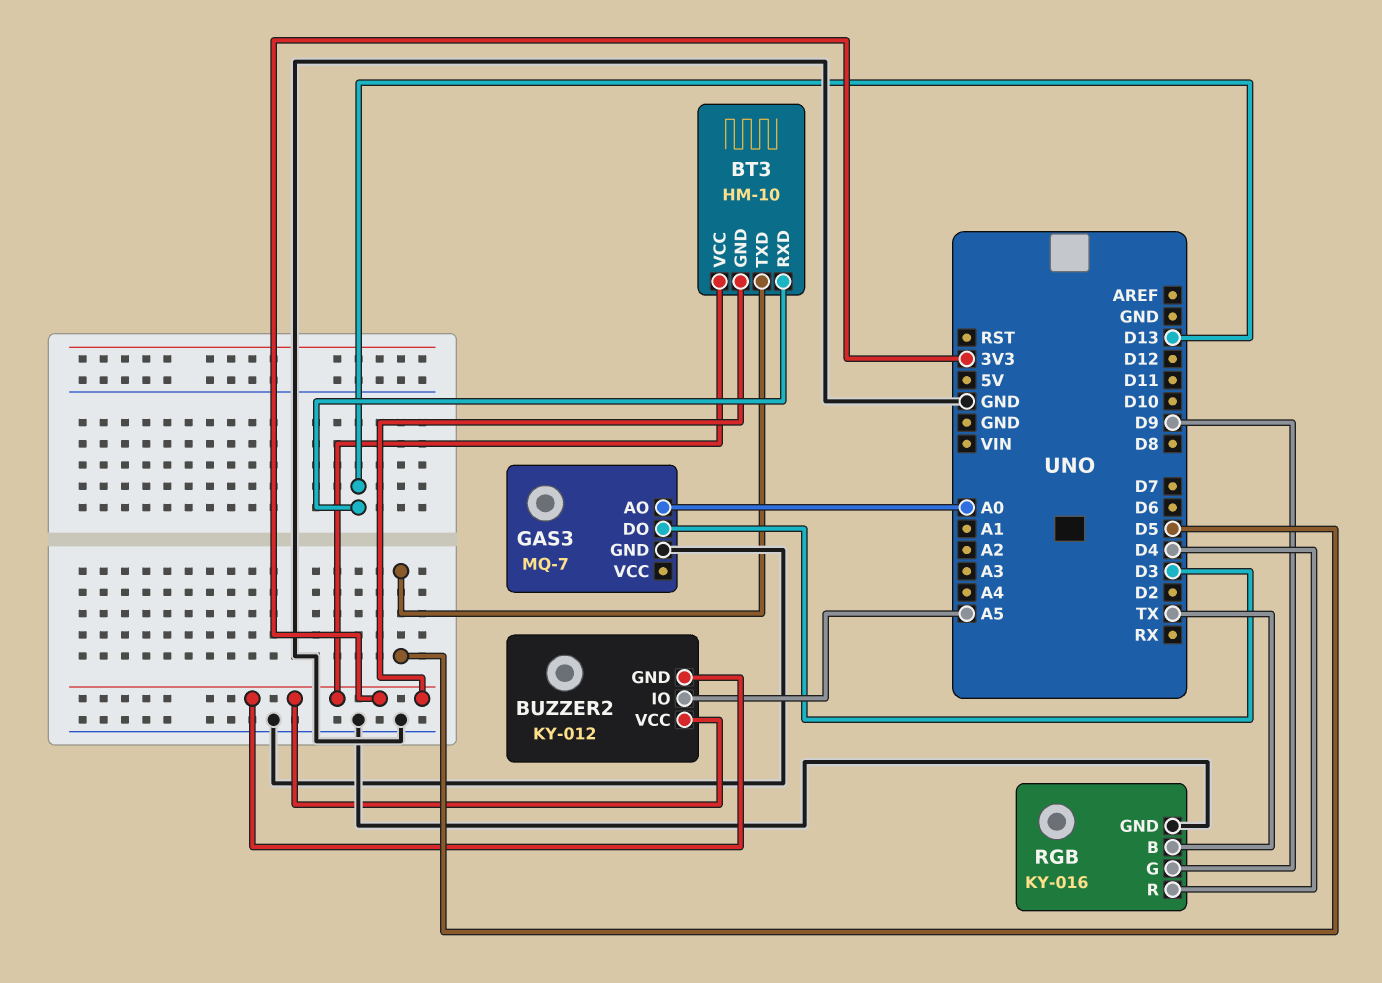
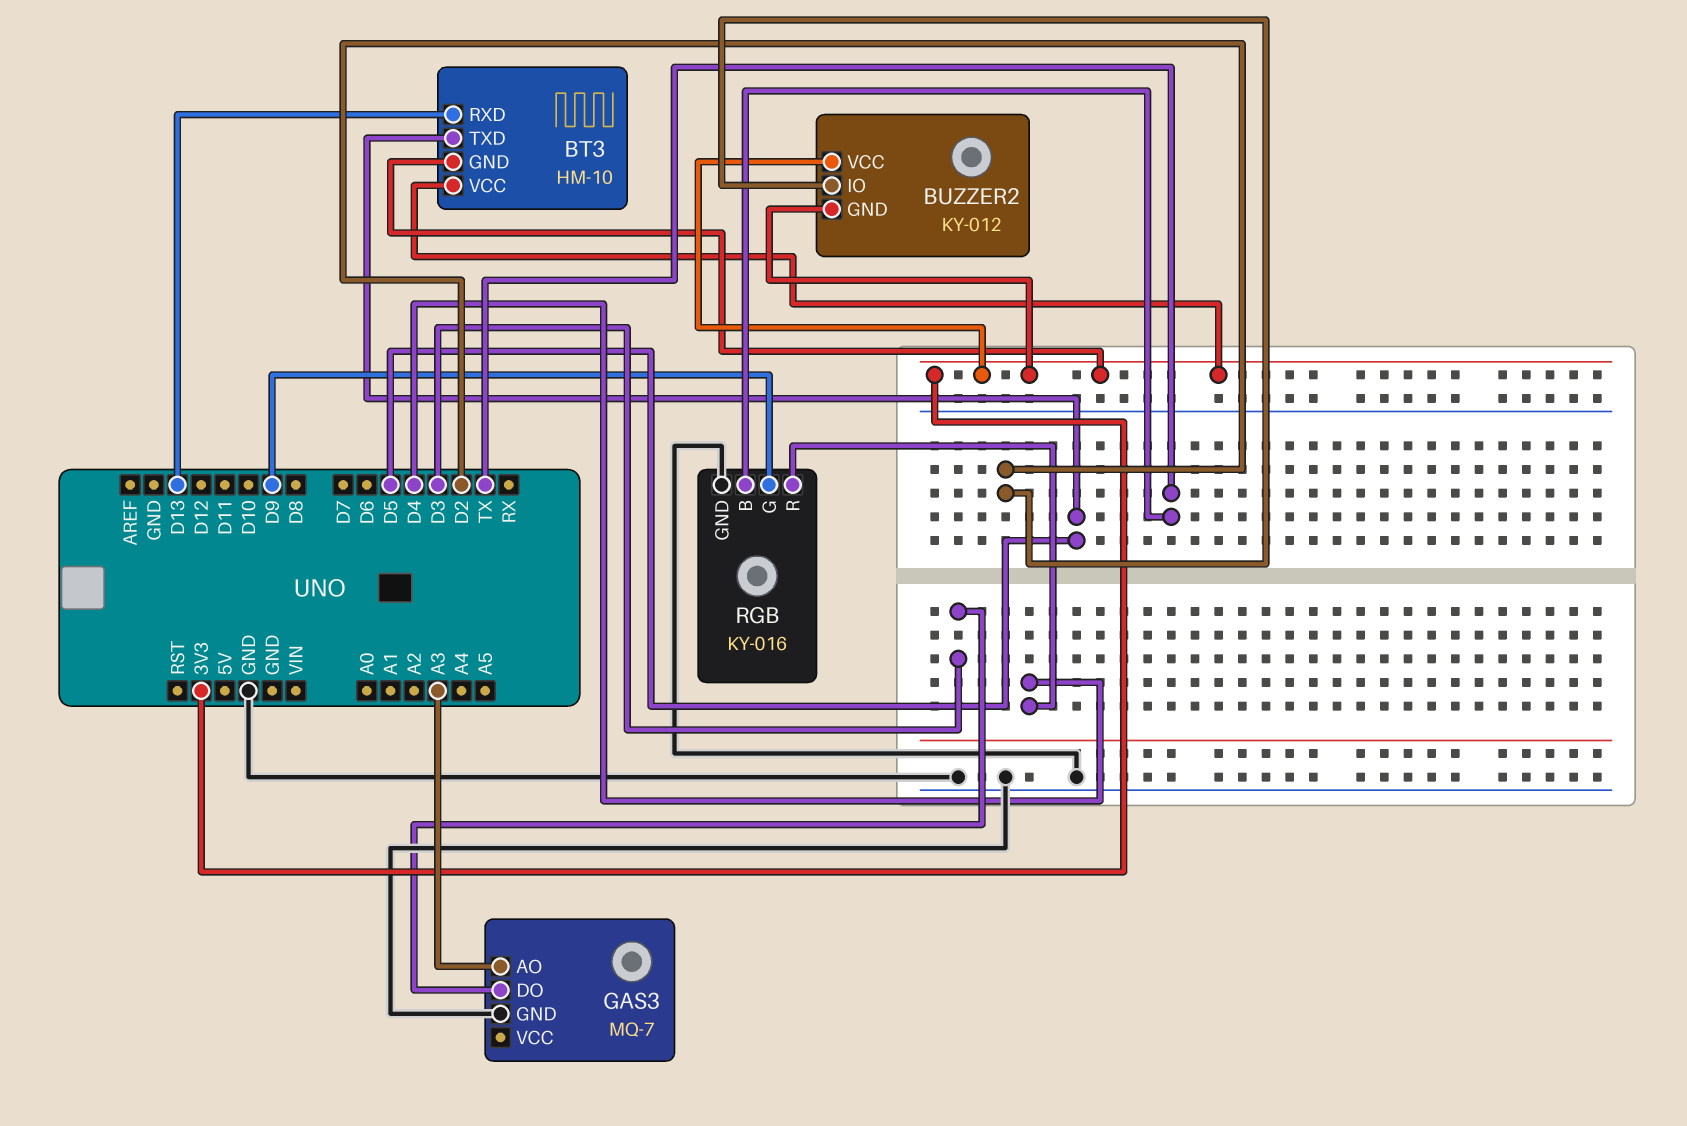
BUZZER2 pin IO: A5 -> D2
GAS3 pin AO: A0 -> A3

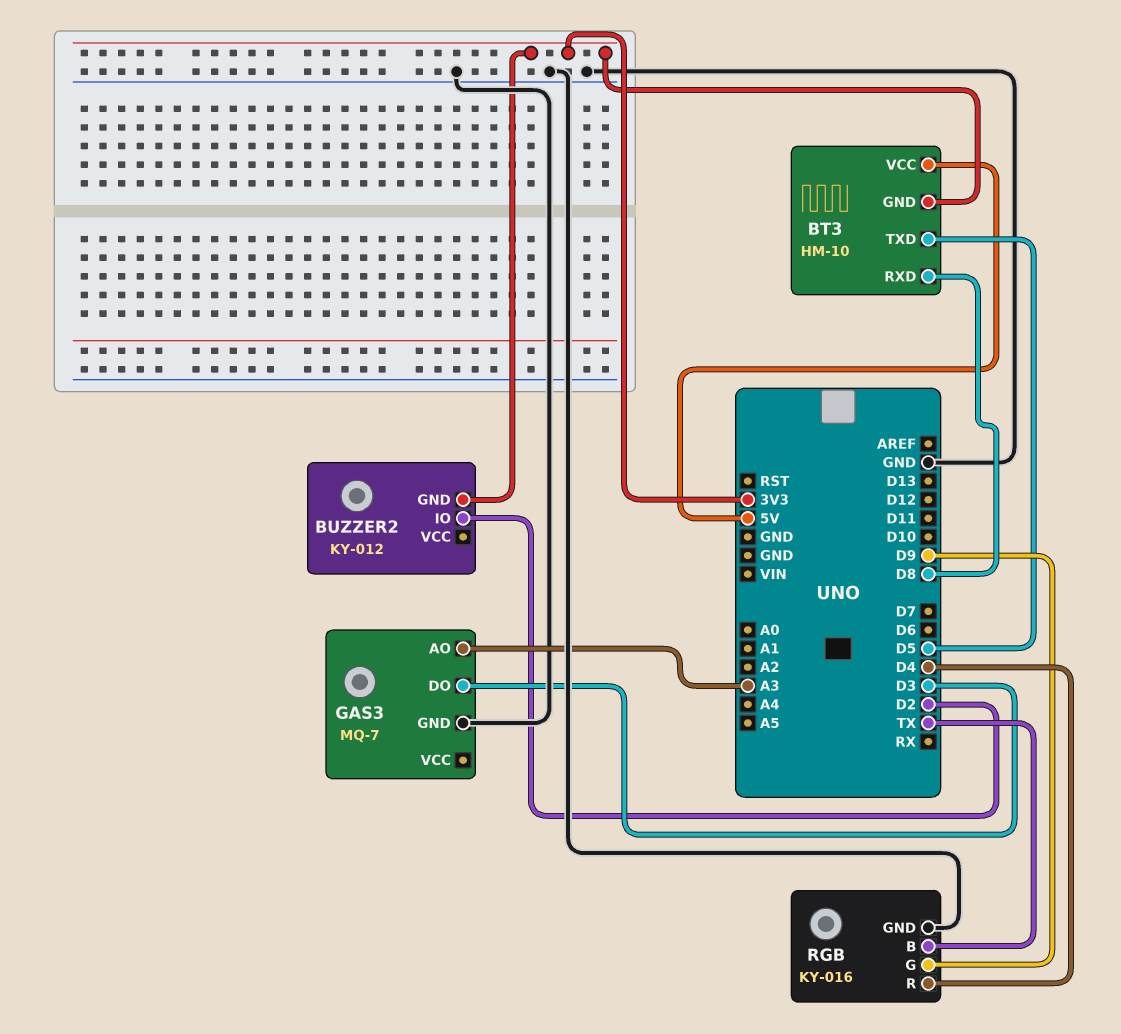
BT3 pin RXD: D13 -> D8
BT3 pin VCC: 3V3 -> 5V
BUZZER2 pin VCC: 3V3 -> none

